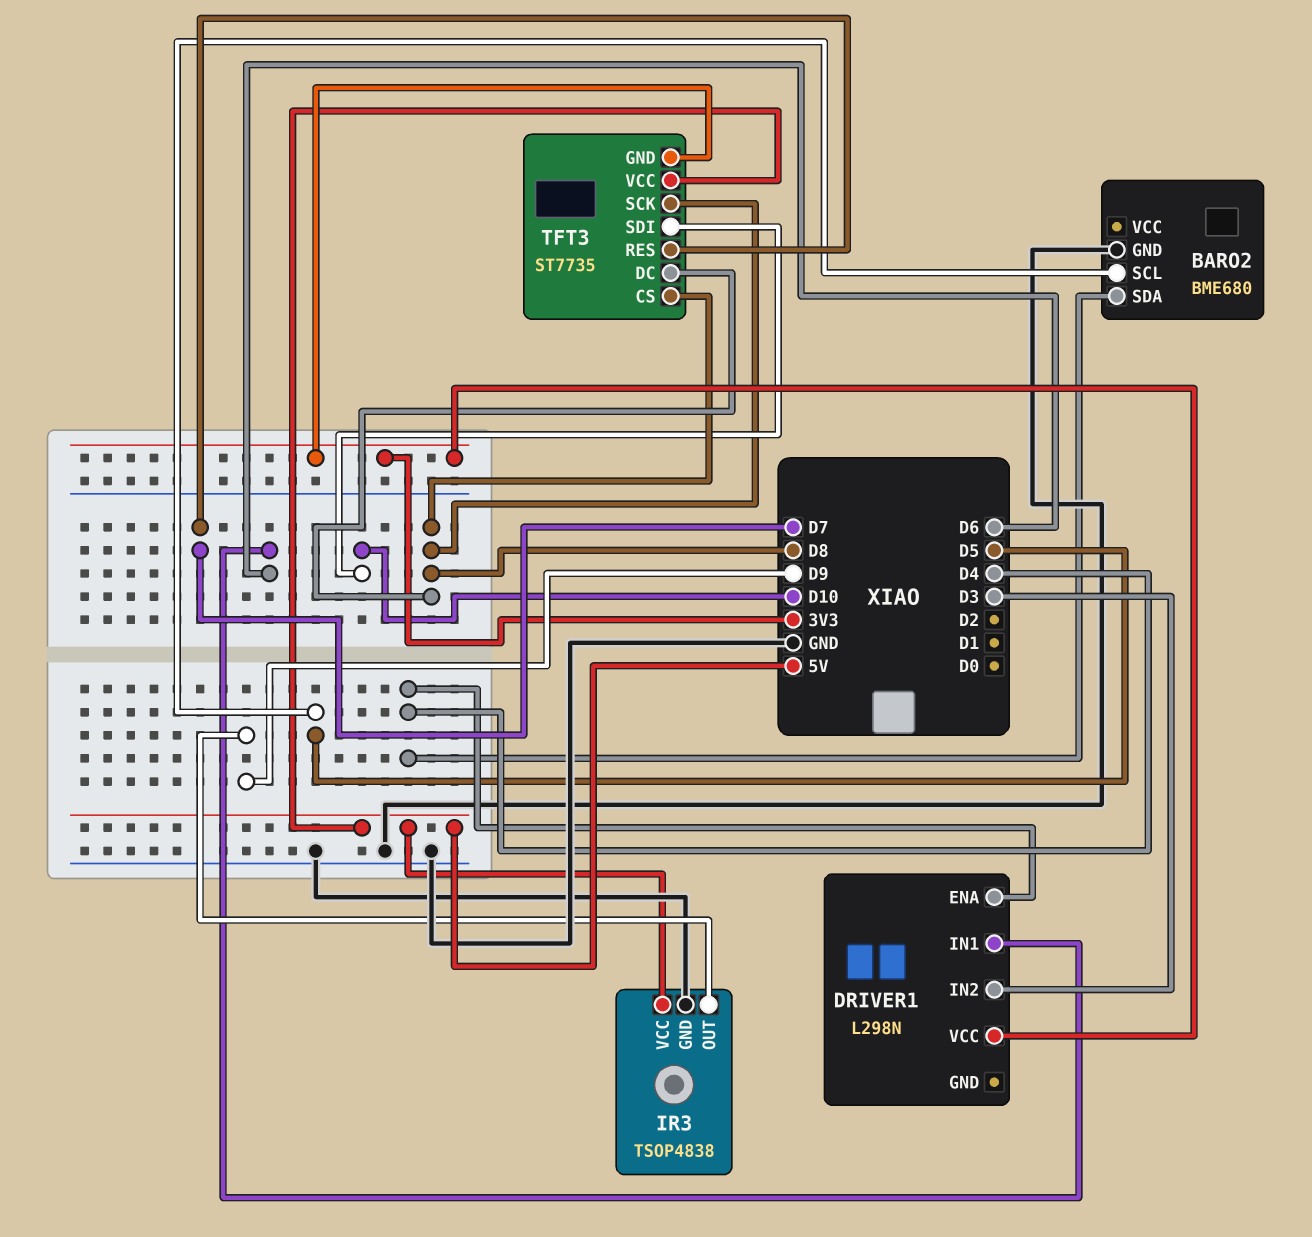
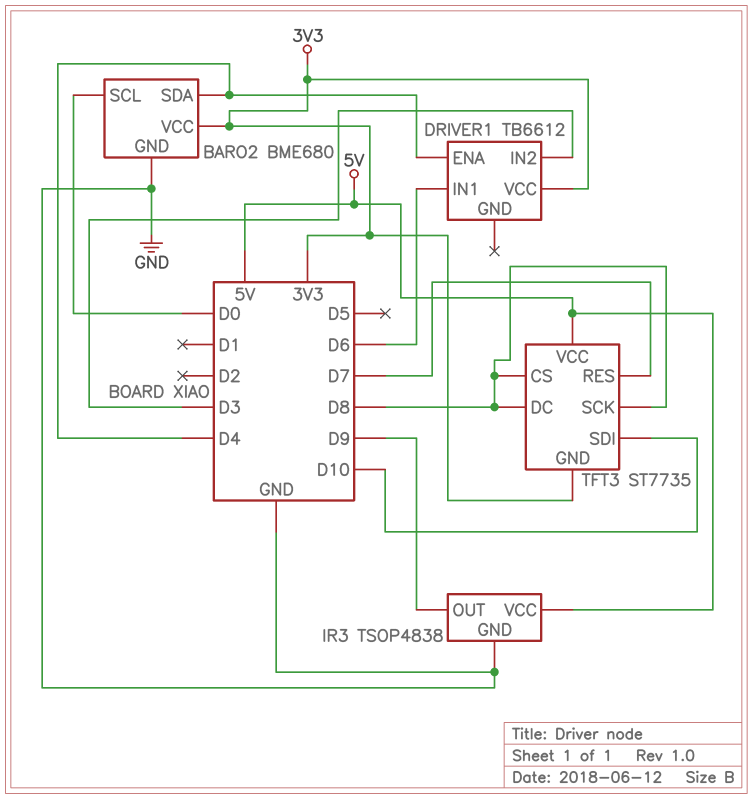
BARO2 pin SCL: D5 -> D0
BARO2 pin VCC: none -> 3V3
DRIVER1: L298N -> TB6612

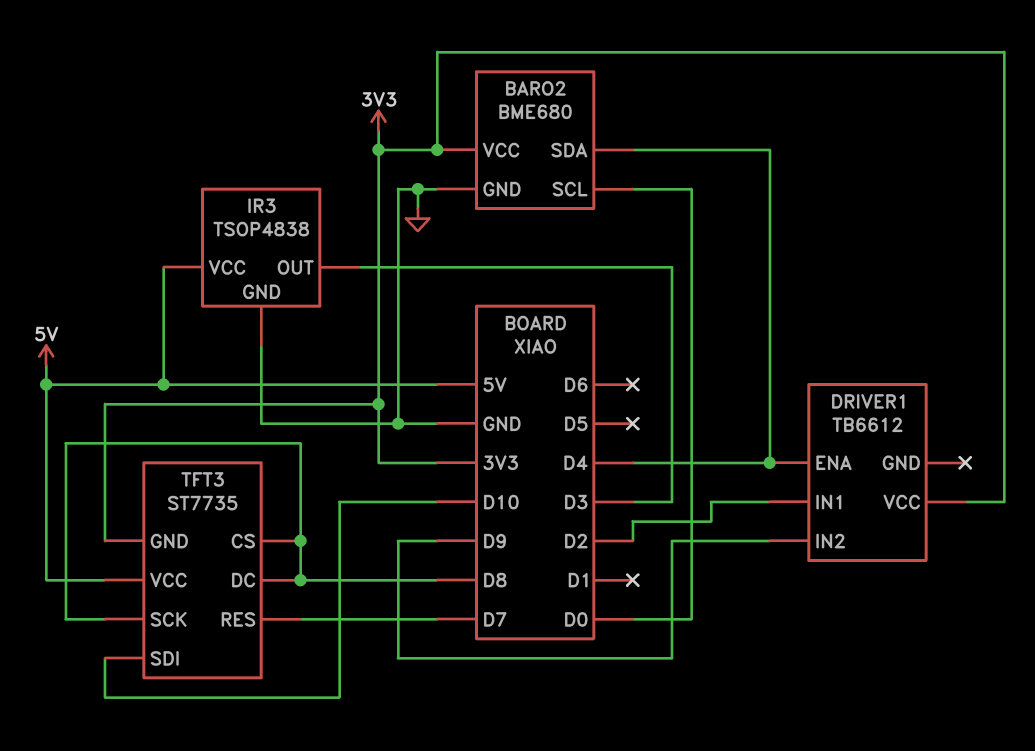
DRIVER1 pin IN1: D6 -> D2
DRIVER1 pin IN2: D3 -> D9
IR3 pin OUT: D9 -> D3

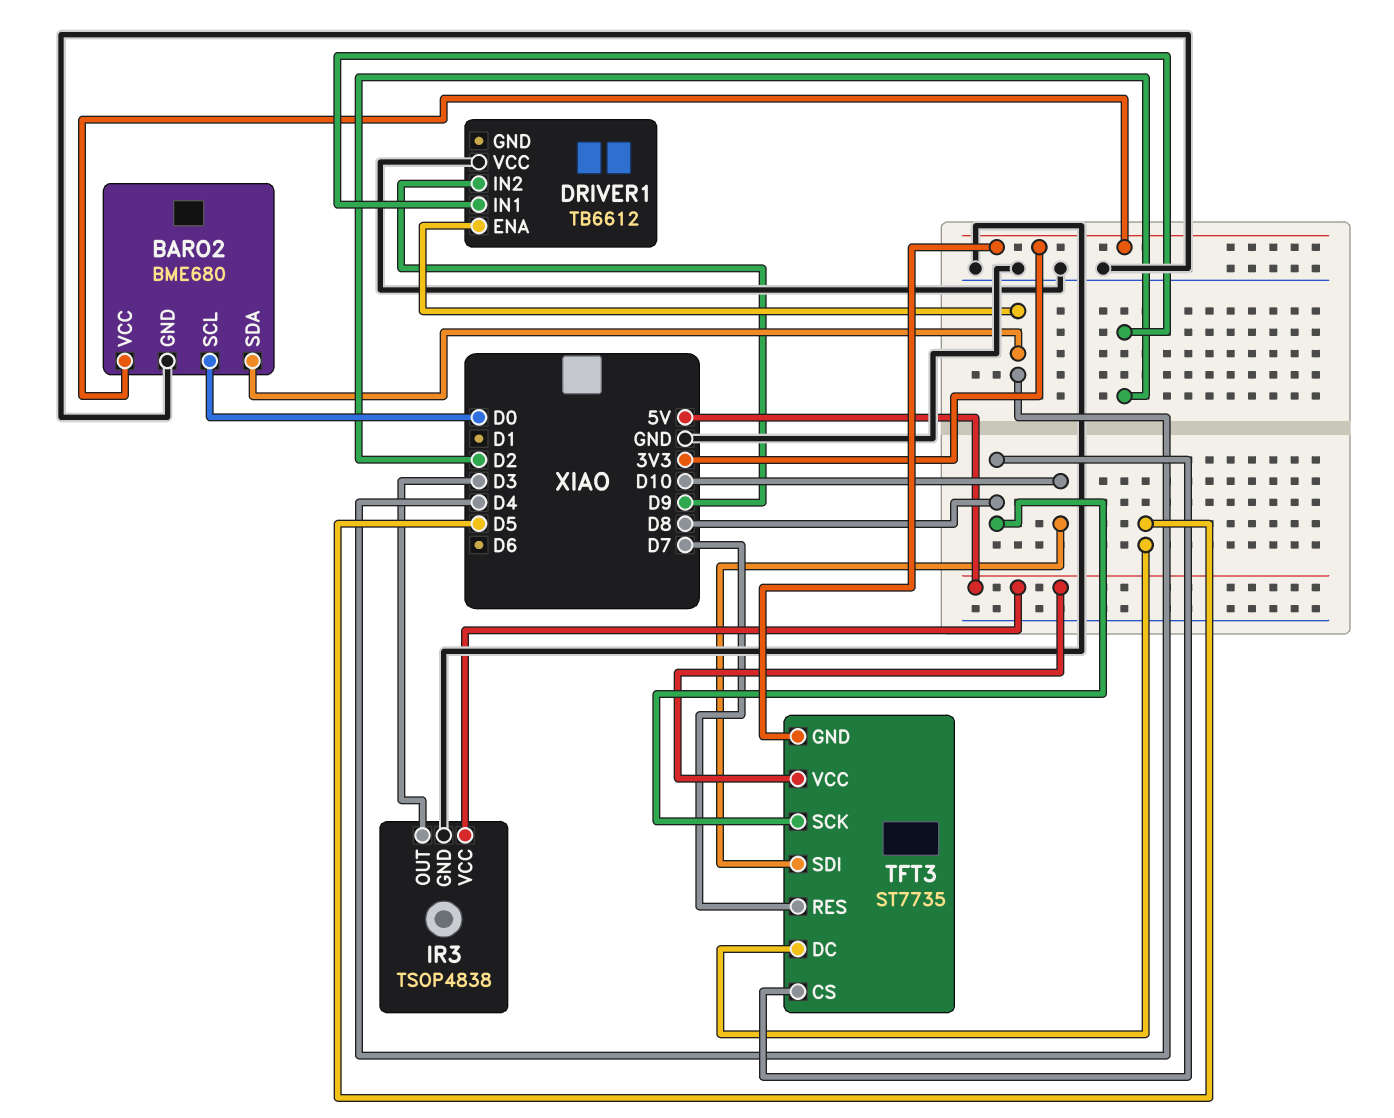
DRIVER1 pin VCC: 3V3 -> GND
TFT3 pin DC: D8 -> D5

